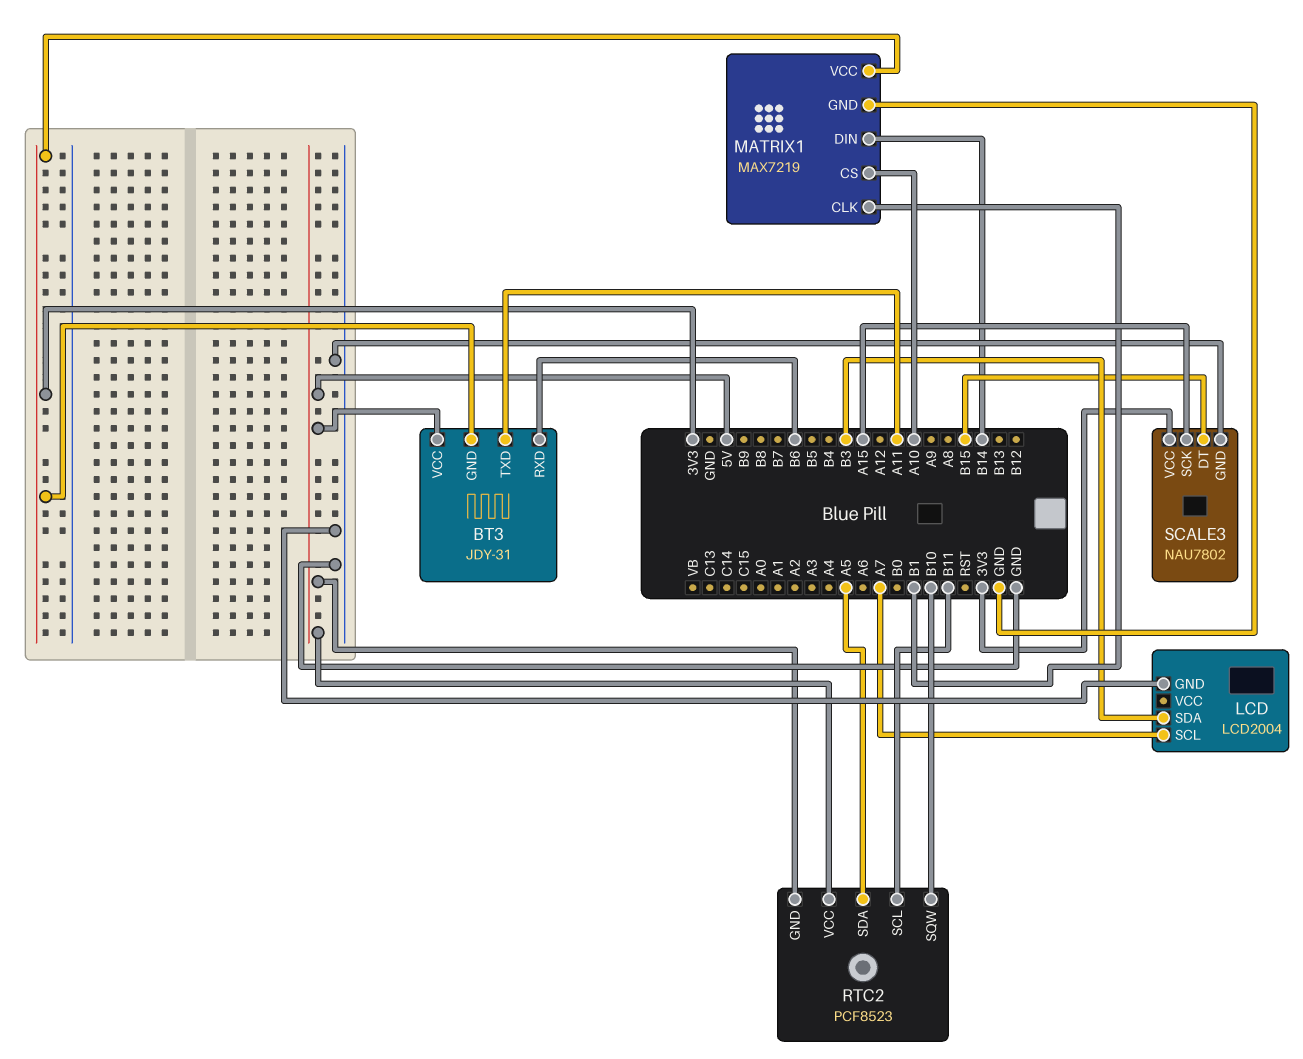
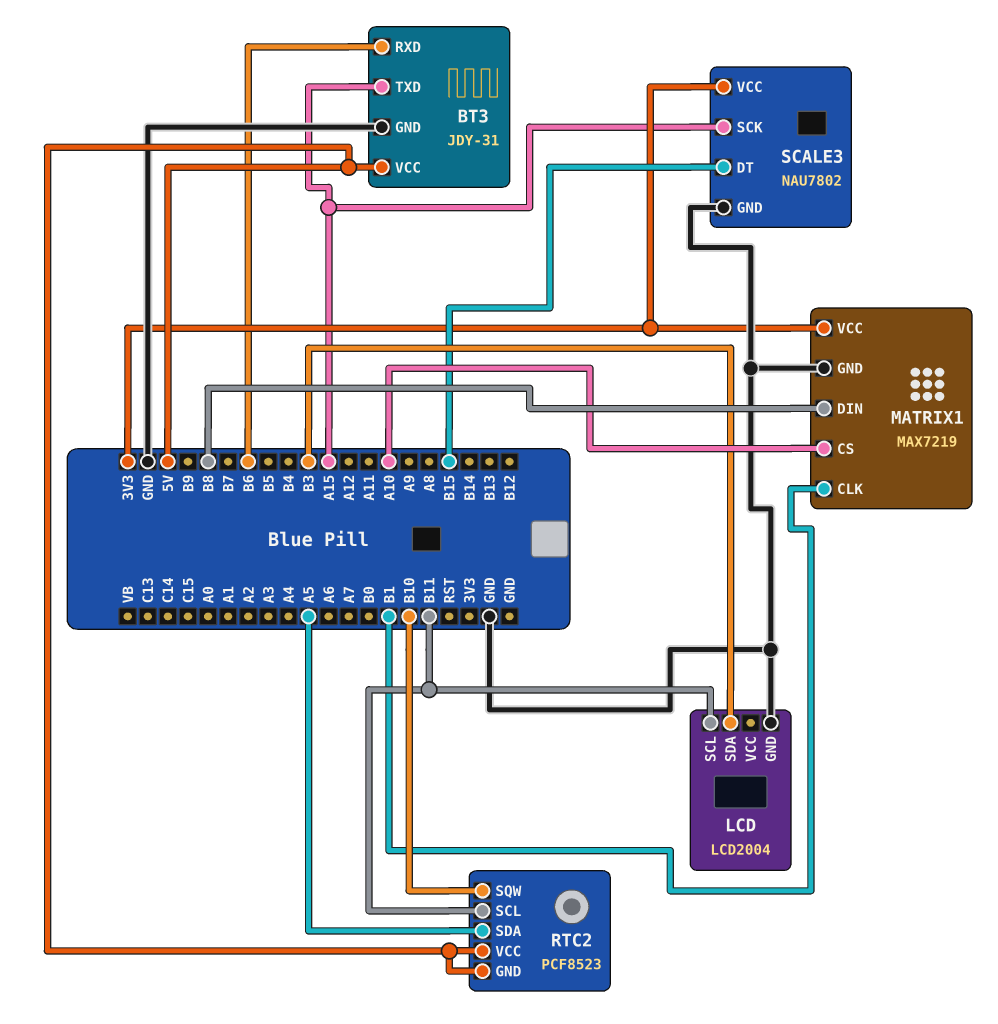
BT3 pin GND: 3V3 -> GND
BT3 pin TXD: A11 -> A15
LCD pin SCL: A7 -> B11
MATRIX1 pin DIN: B14 -> B8

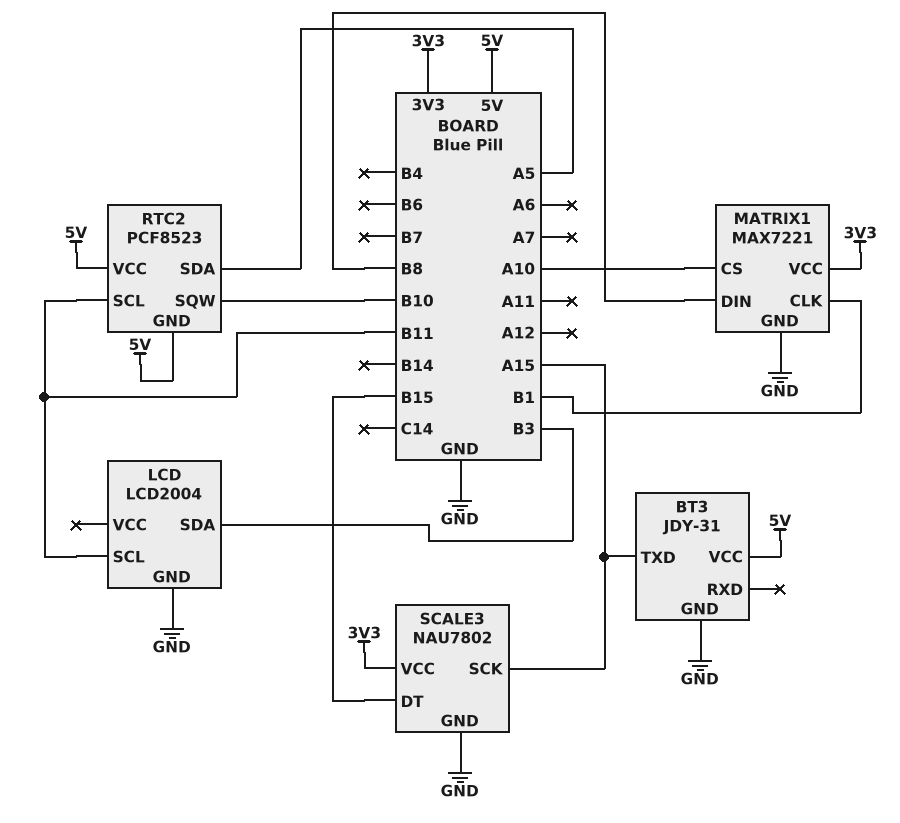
BT3 pin RXD: B6 -> none
MATRIX1: MAX7219 -> MAX7221

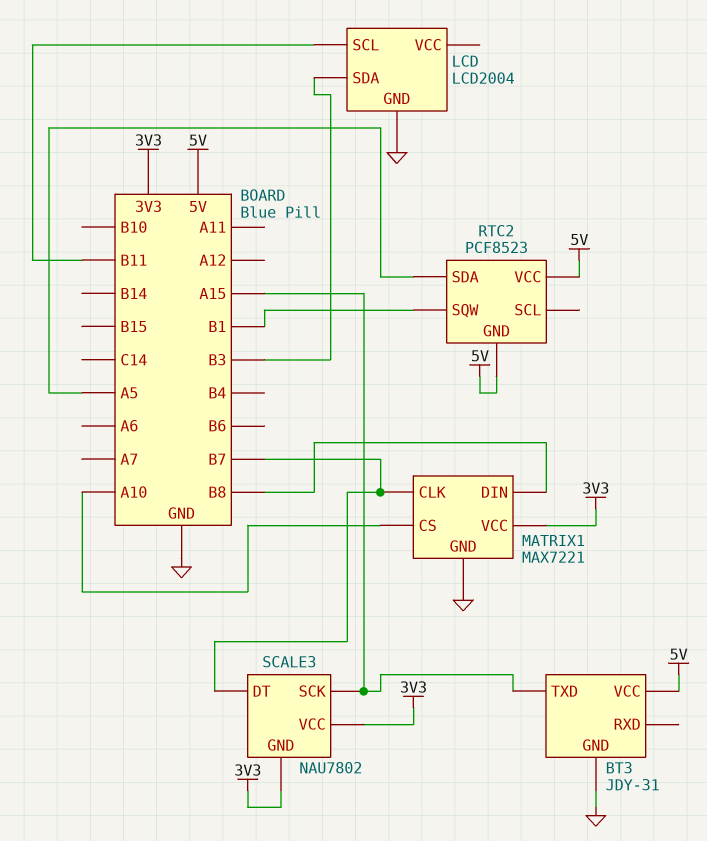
MATRIX1 pin CLK: B1 -> B7
RTC2 pin SCL: B11 -> none
RTC2 pin SQW: B10 -> B1
SCALE3 pin DT: B15 -> B7
SCALE3 pin GND: GND -> 3V3

